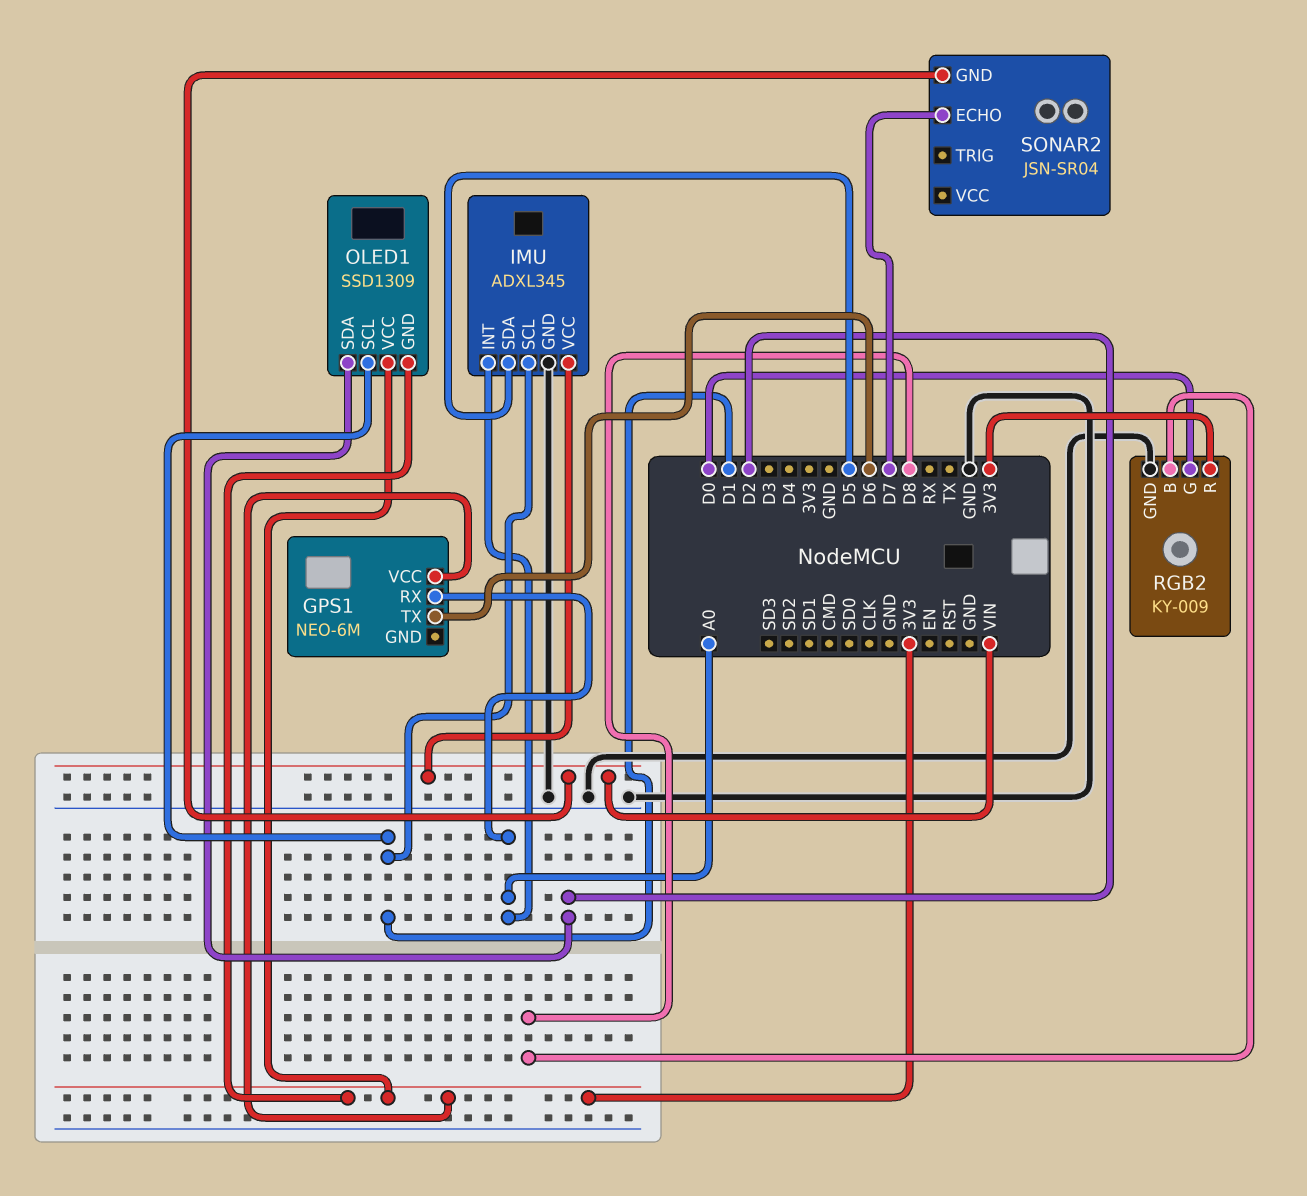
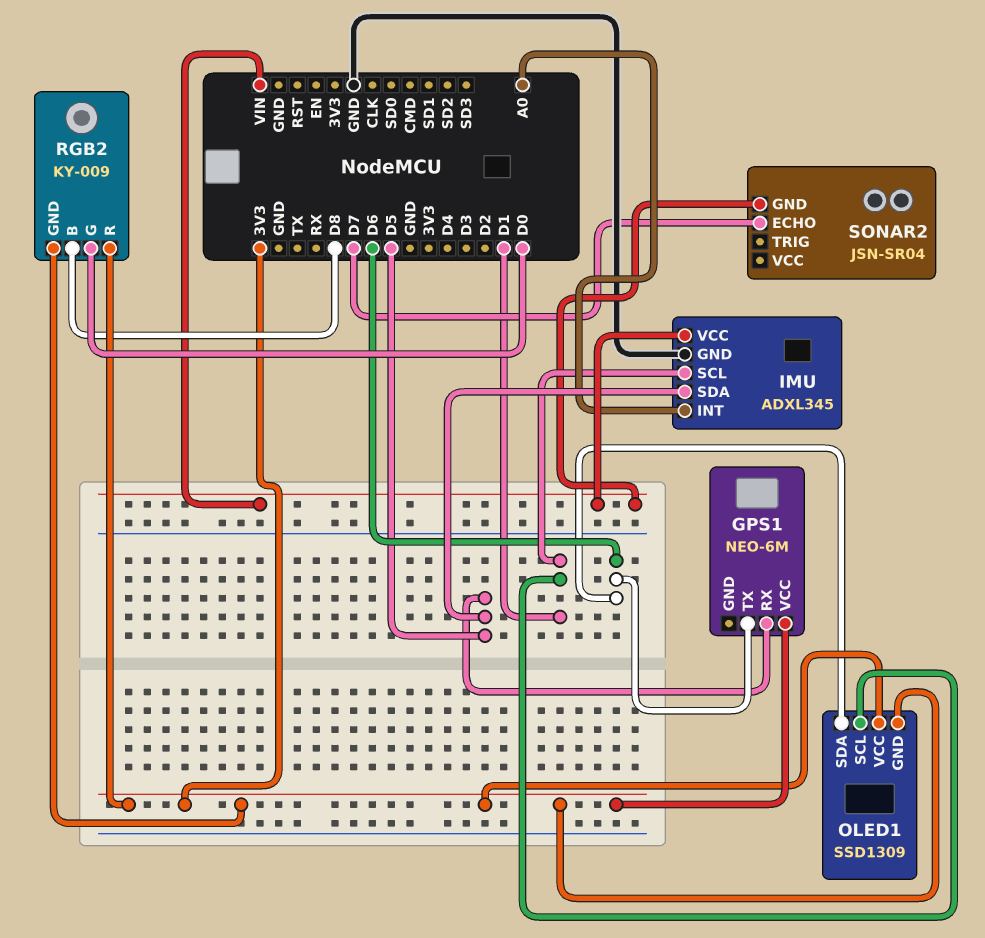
GPS1 pin RX: A0 -> D5
OLED1 pin SDA: D2 -> D6
RGB2 pin GND: GND -> 3V3

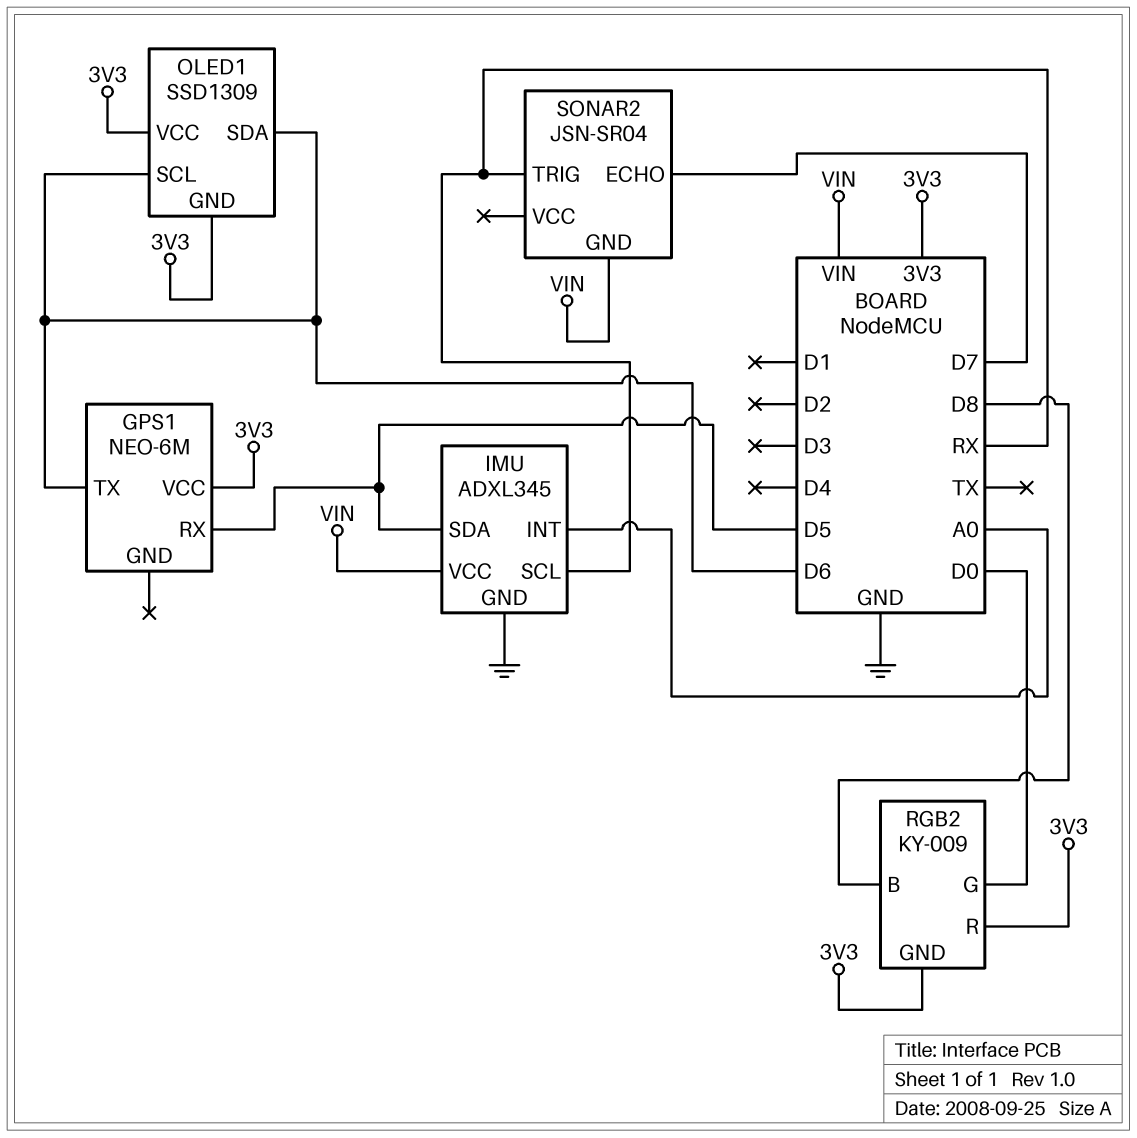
IMU pin SCL: D1 -> RX
OLED1 pin SCL: D1 -> D6
SONAR2 pin TRIG: none -> RX

